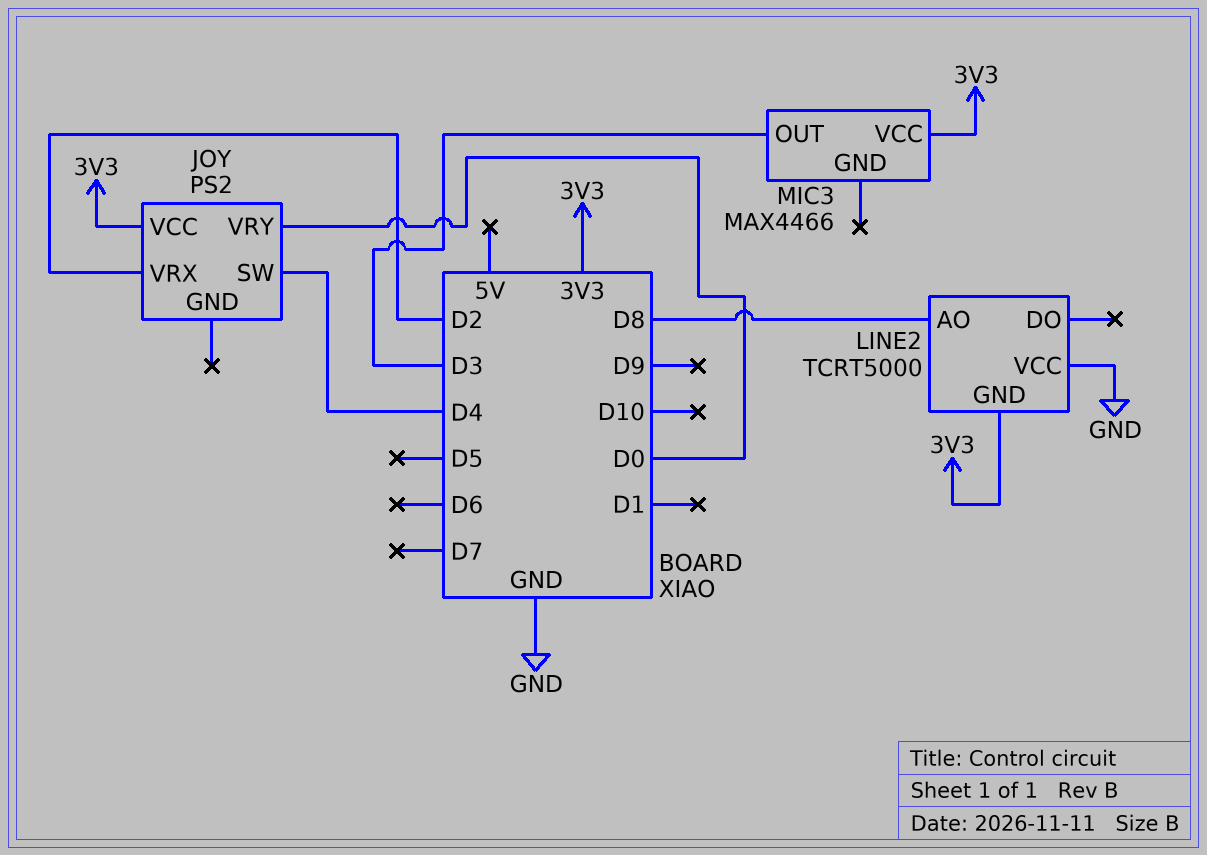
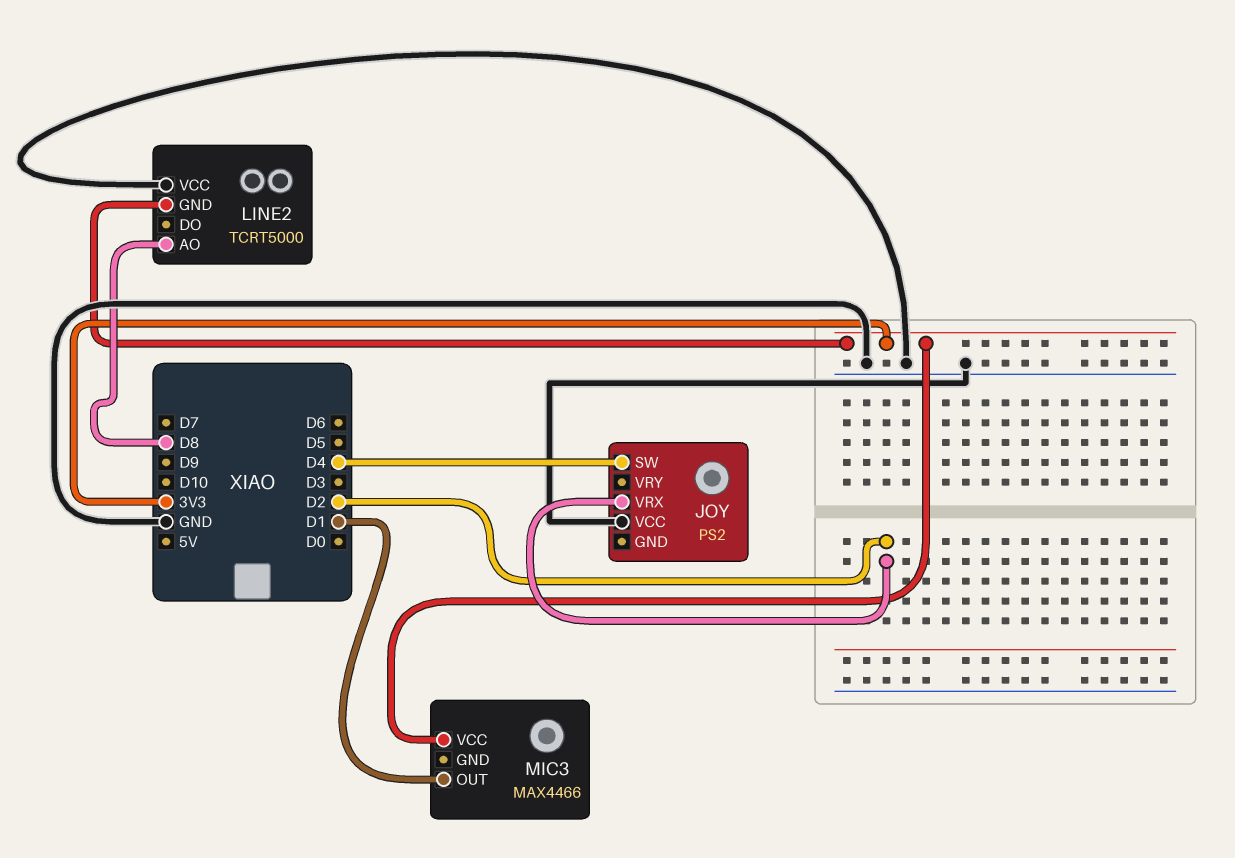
JOY pin VCC: 3V3 -> GND
JOY pin VRY: D0 -> none
MIC3 pin OUT: D3 -> D1

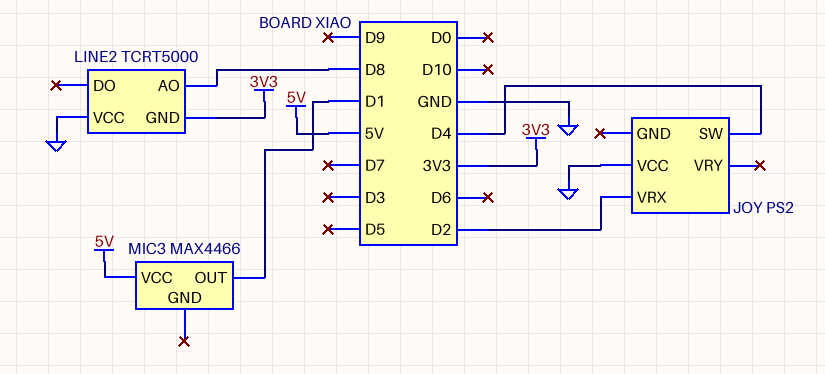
MIC3 pin VCC: 3V3 -> 5V

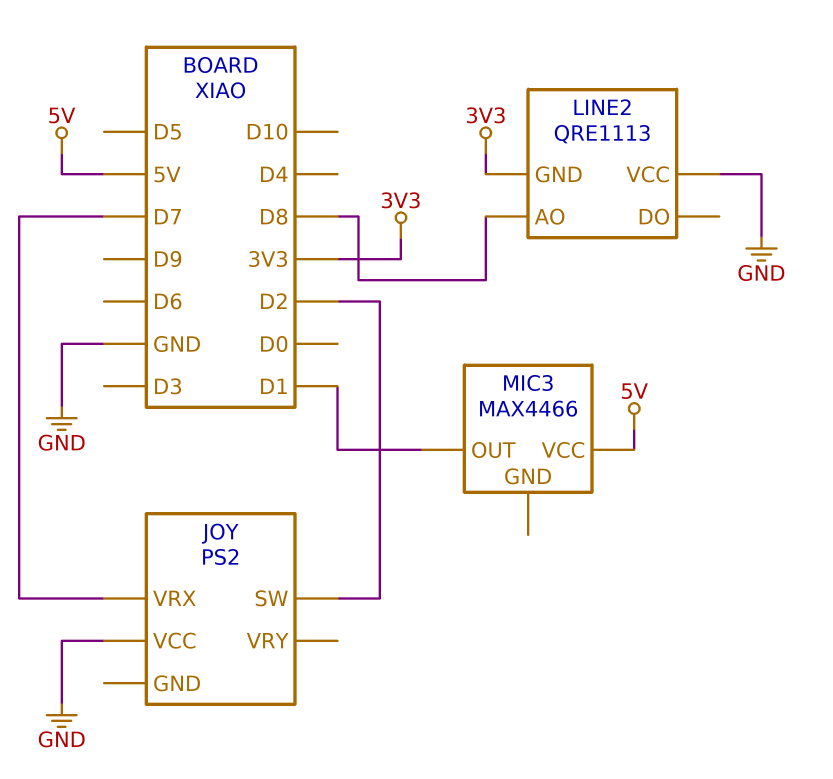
JOY pin SW: D4 -> D2
JOY pin VRX: D2 -> D7
LINE2: TCRT5000 -> QRE1113

